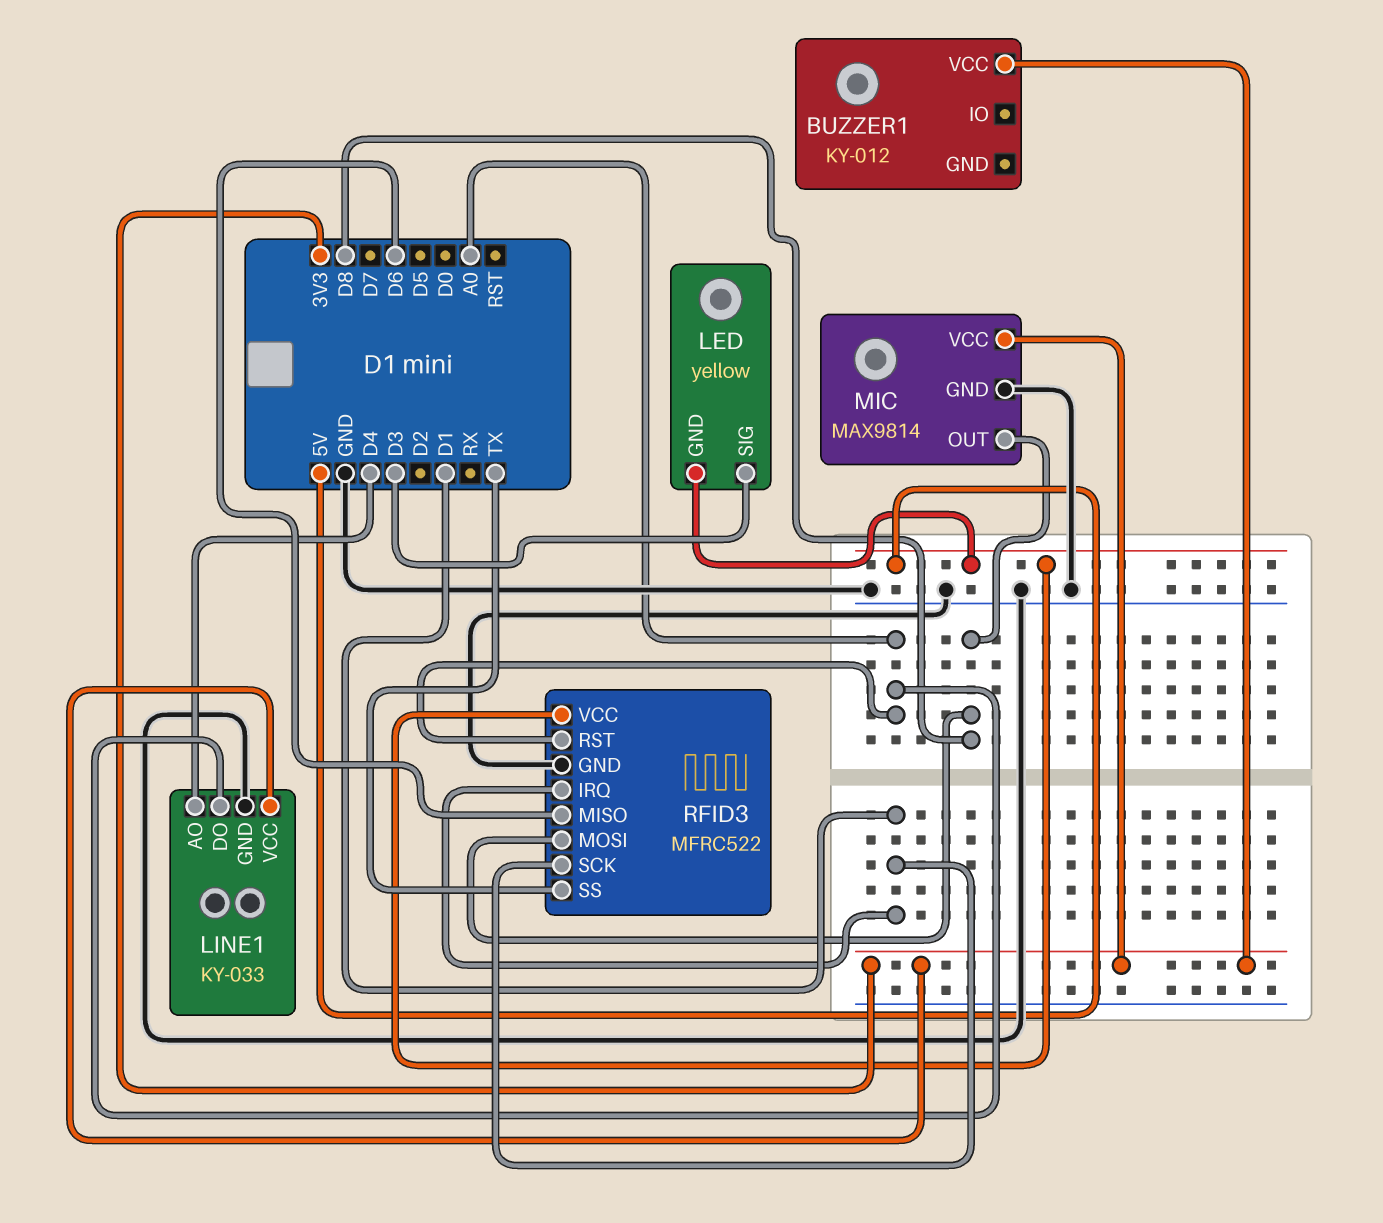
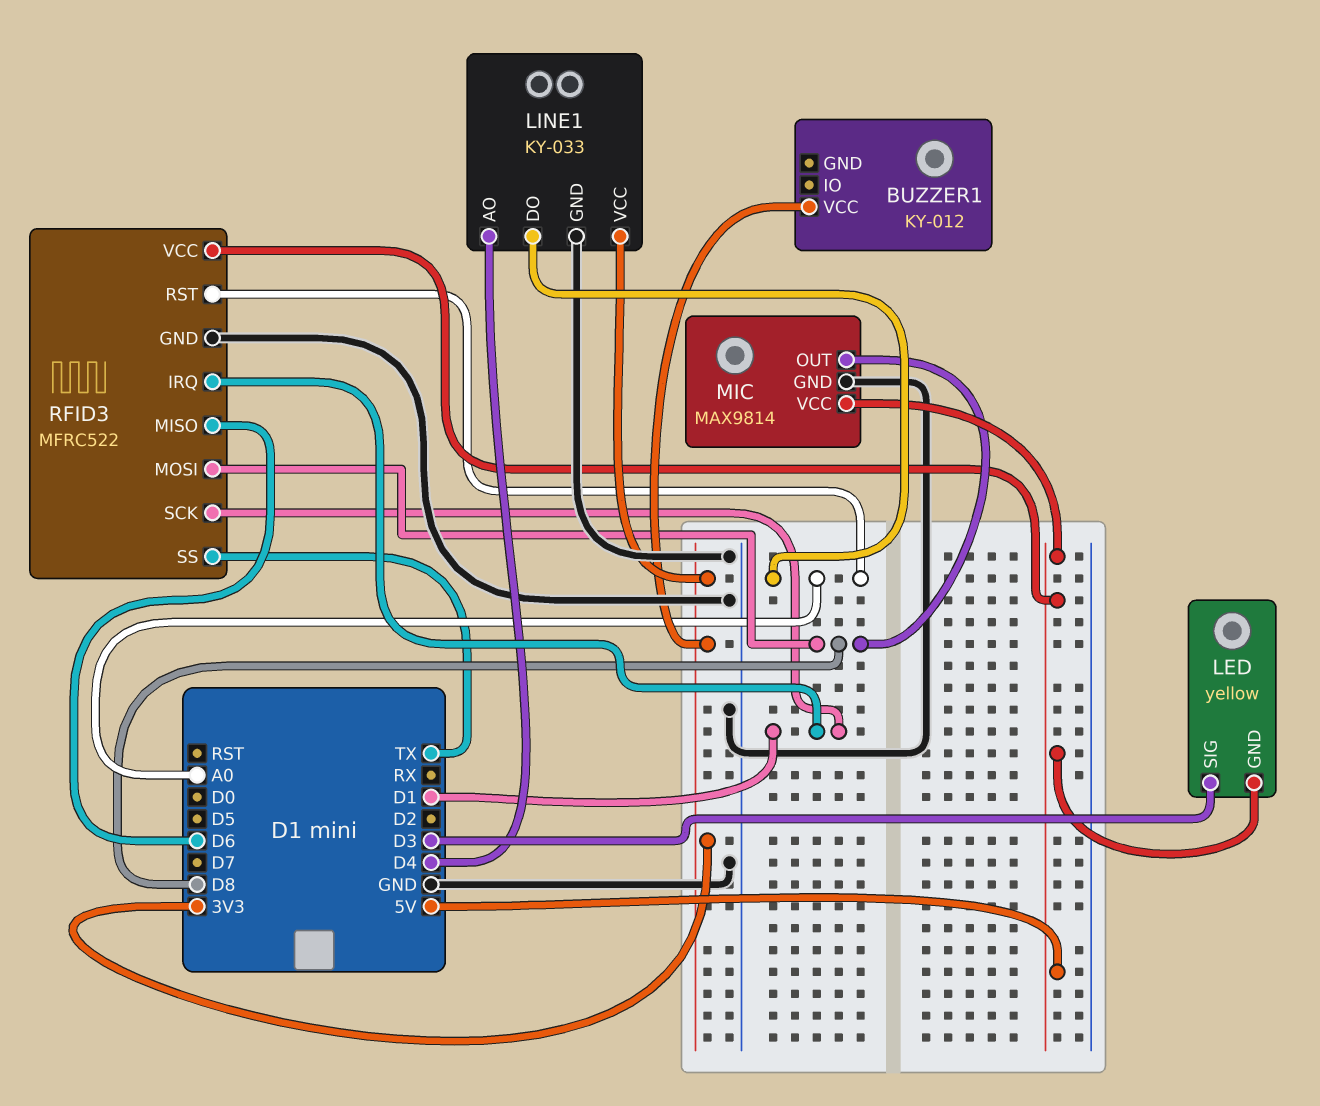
MIC pin VCC: 3V3 -> 5V

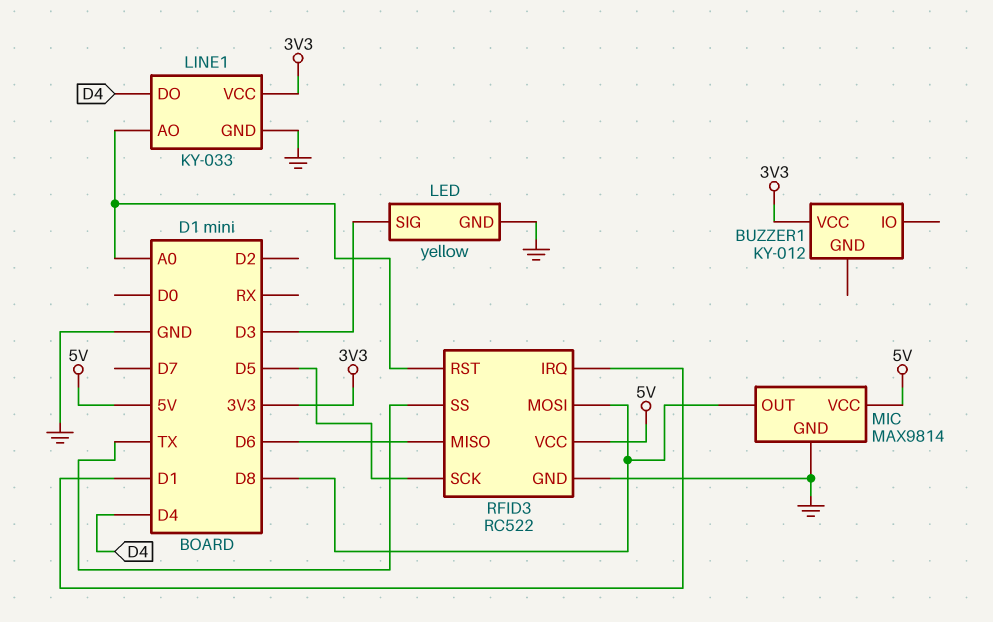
LED pin GND: 5V -> GND
LINE1 pin AO: D4 -> A0
LINE1 pin DO: A0 -> D4
RFID3: MFRC522 -> RC522
RFID3 pin SCK: D1 -> D5

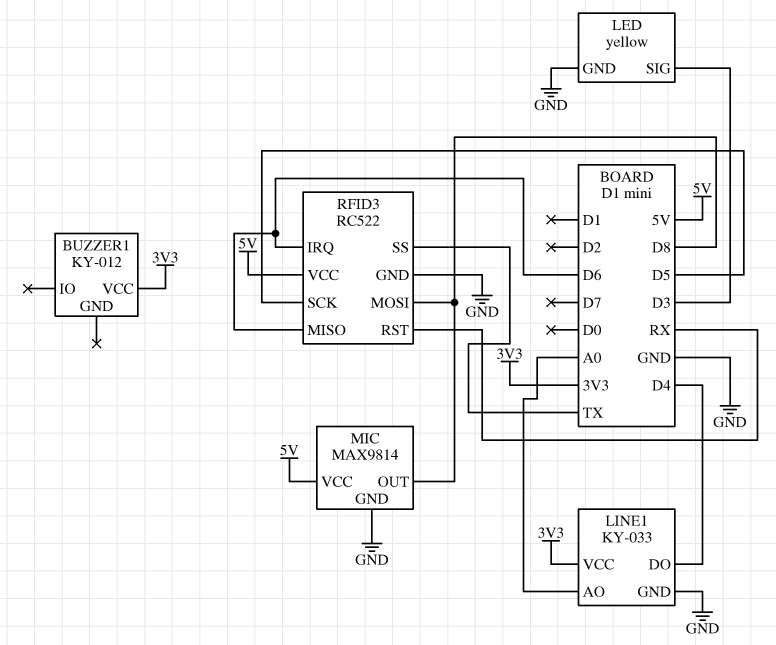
RFID3 pin IRQ: D1 -> D6
RFID3 pin RST: A0 -> RX

